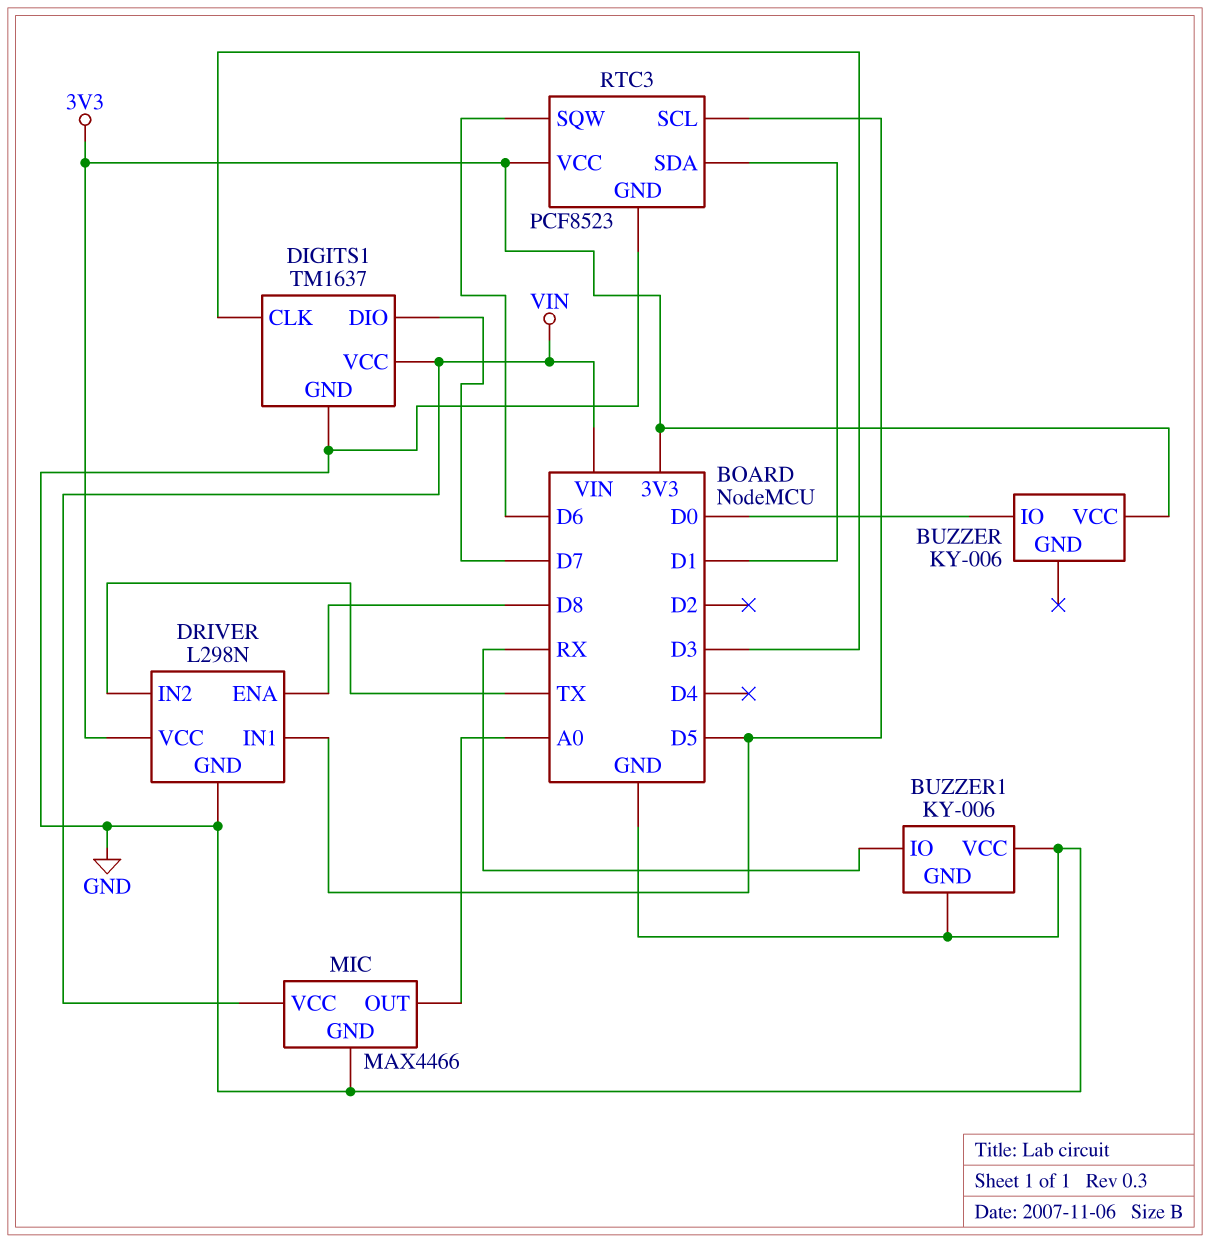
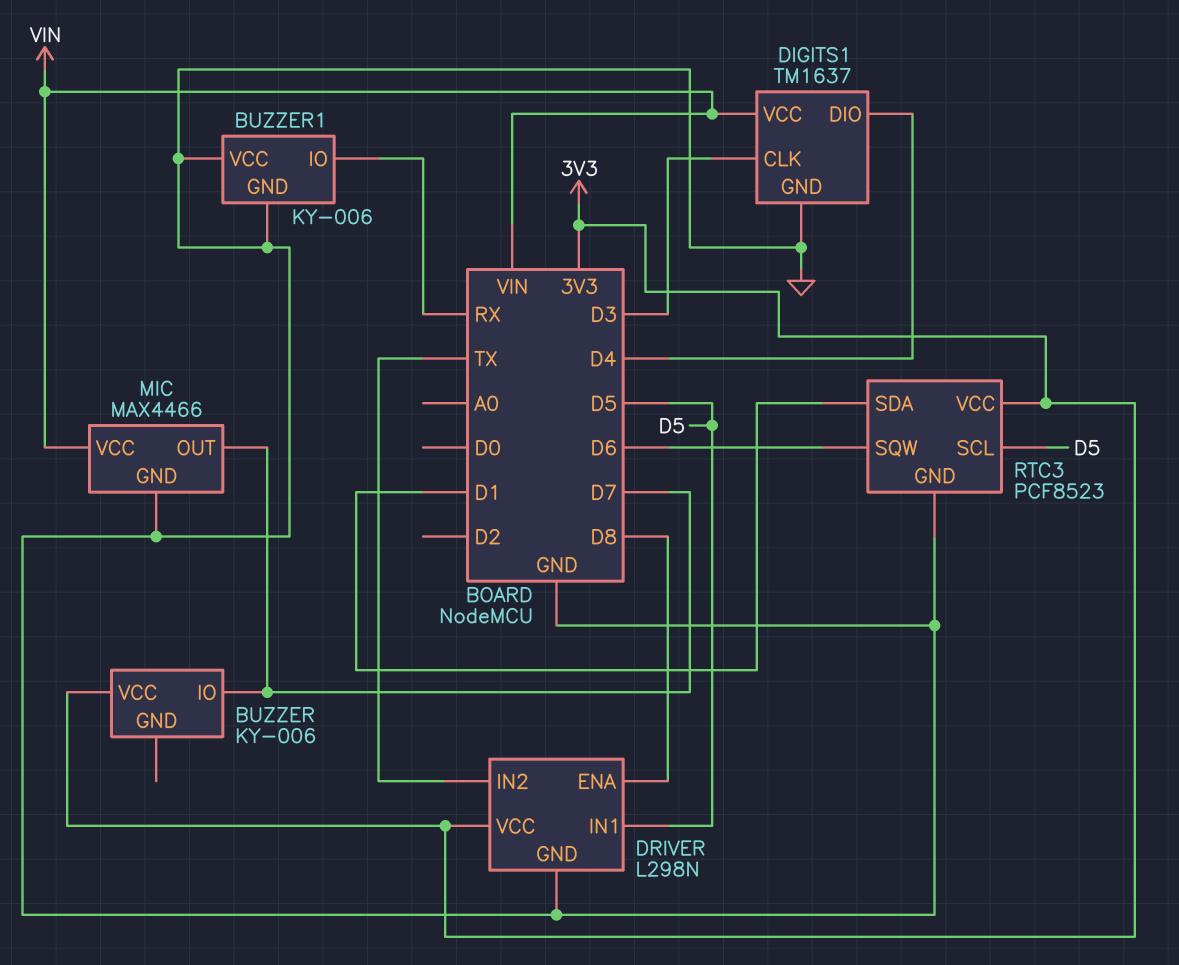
BUZZER pin IO: D0 -> D7
DIGITS1 pin DIO: D7 -> D4
MIC pin OUT: A0 -> D7

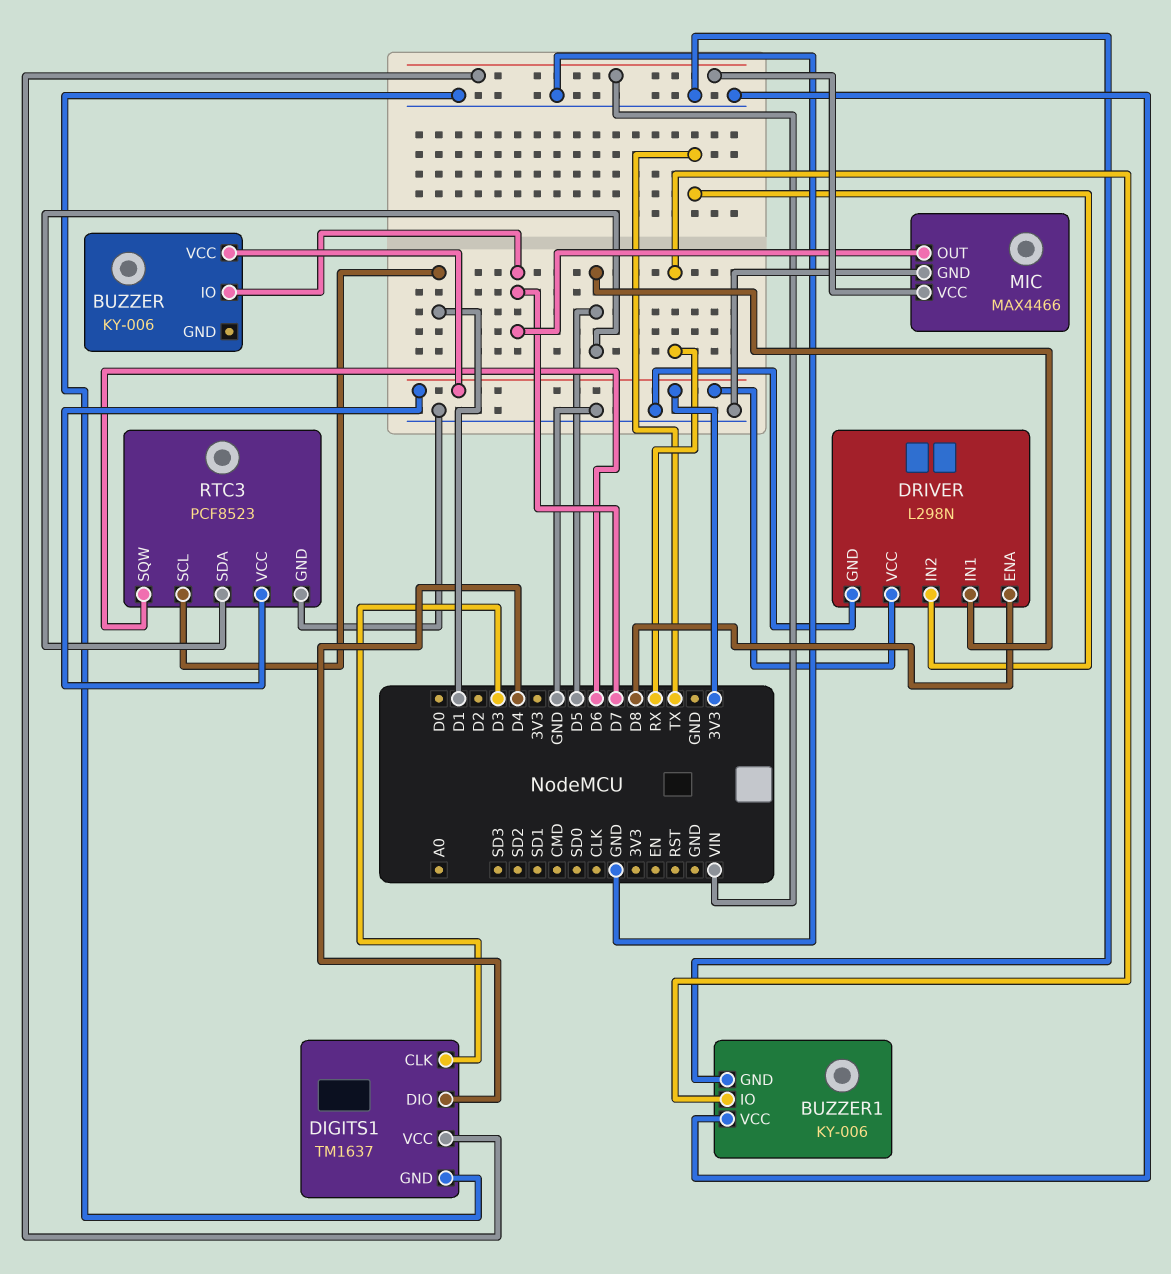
RTC3 pin SCL: D5 -> D1
RTC3 pin SDA: D1 -> D5

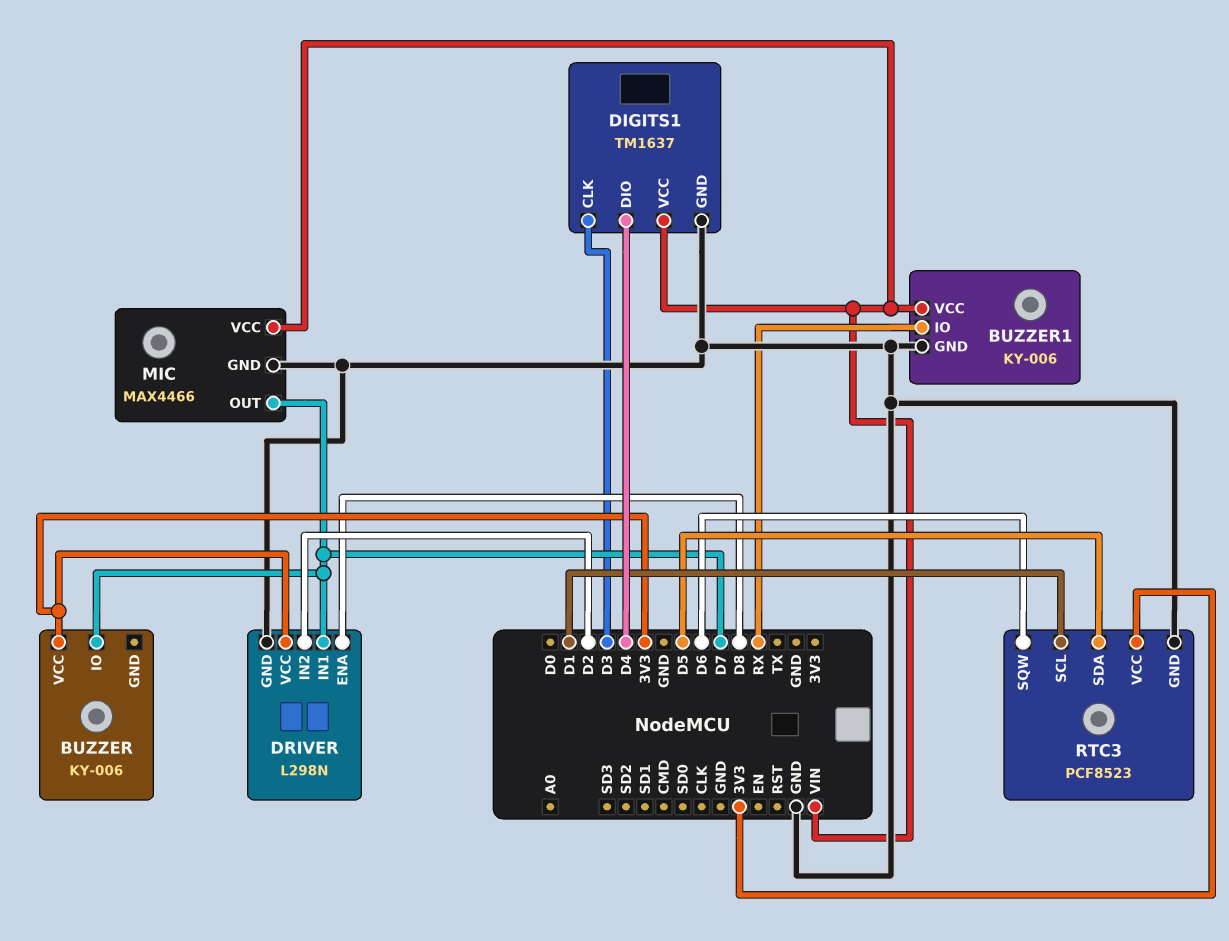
BUZZER1 pin VCC: GND -> VIN
DRIVER pin IN1: D5 -> D7
DRIVER pin IN2: TX -> D2

